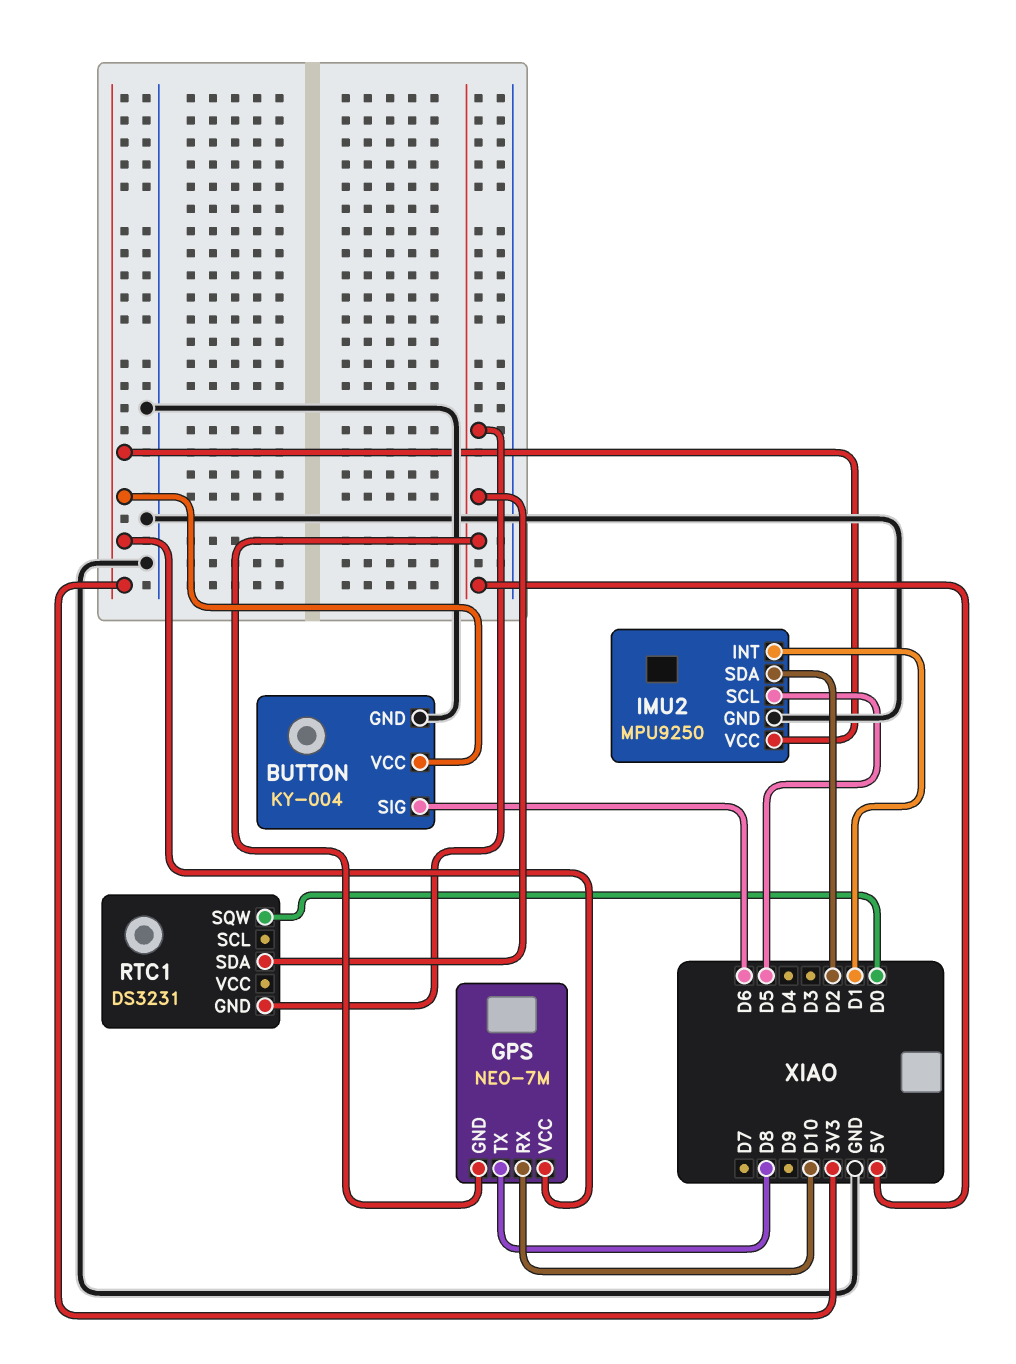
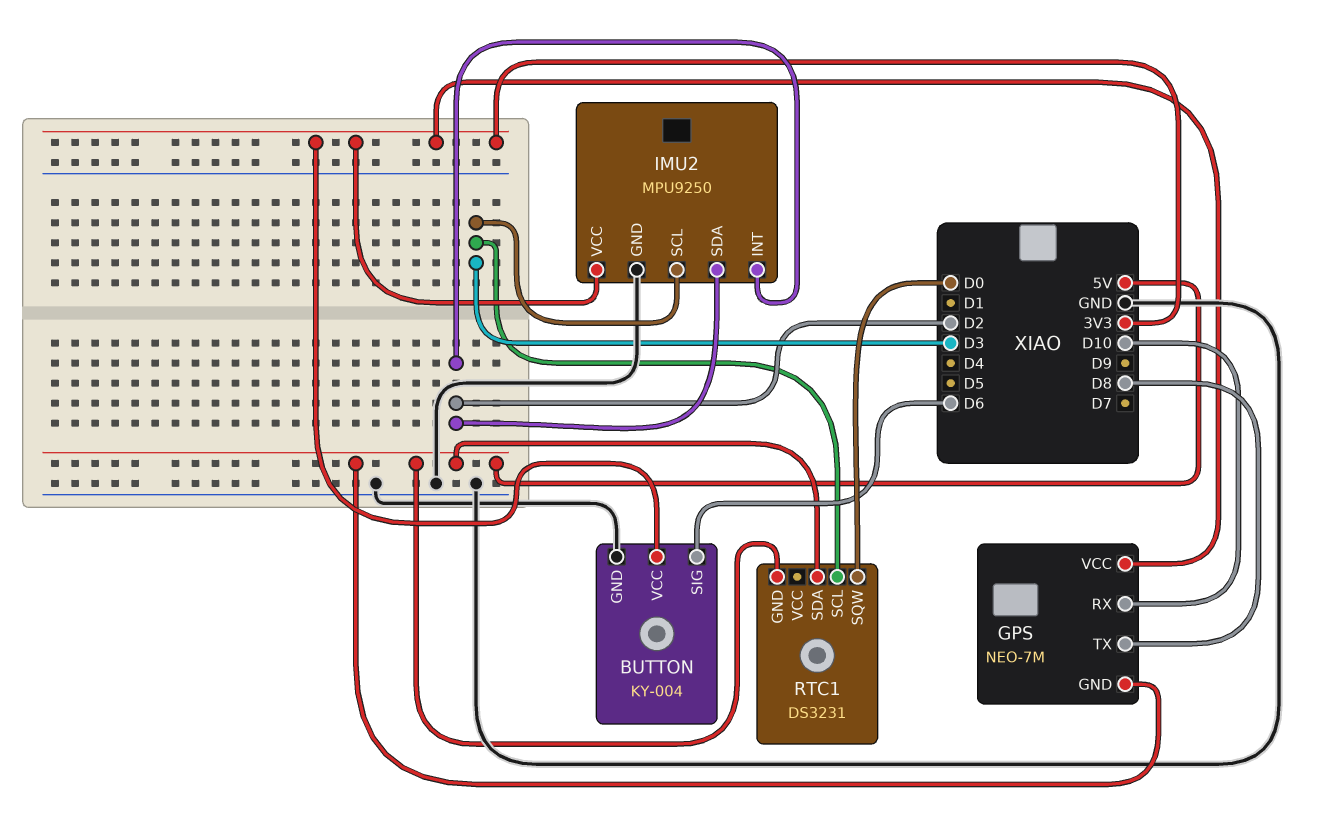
IMU2 pin INT: D1 -> D2
IMU2 pin SCL: D5 -> D3
RTC1 pin SCL: none -> D3

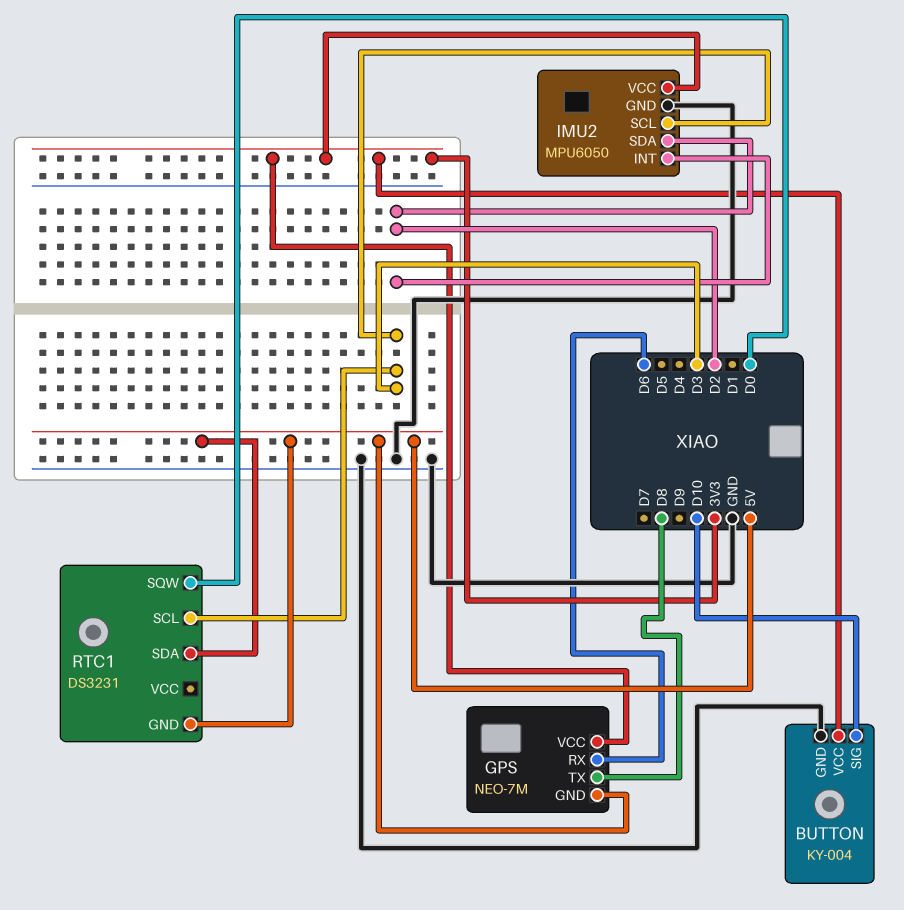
BUTTON pin SIG: D6 -> D10
GPS pin RX: D10 -> D6
IMU2: MPU9250 -> MPU6050

